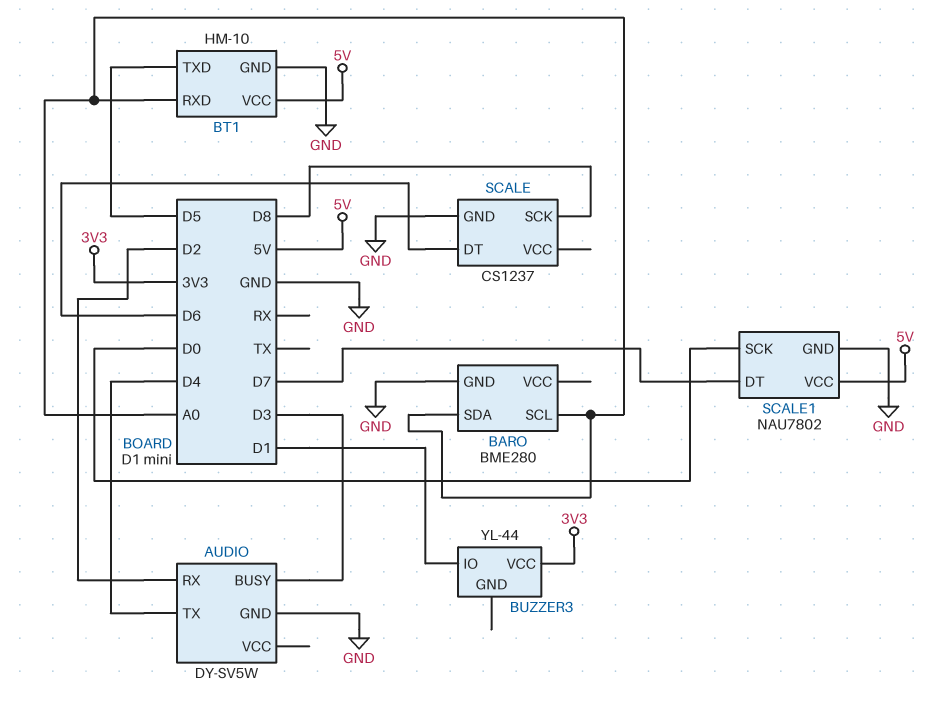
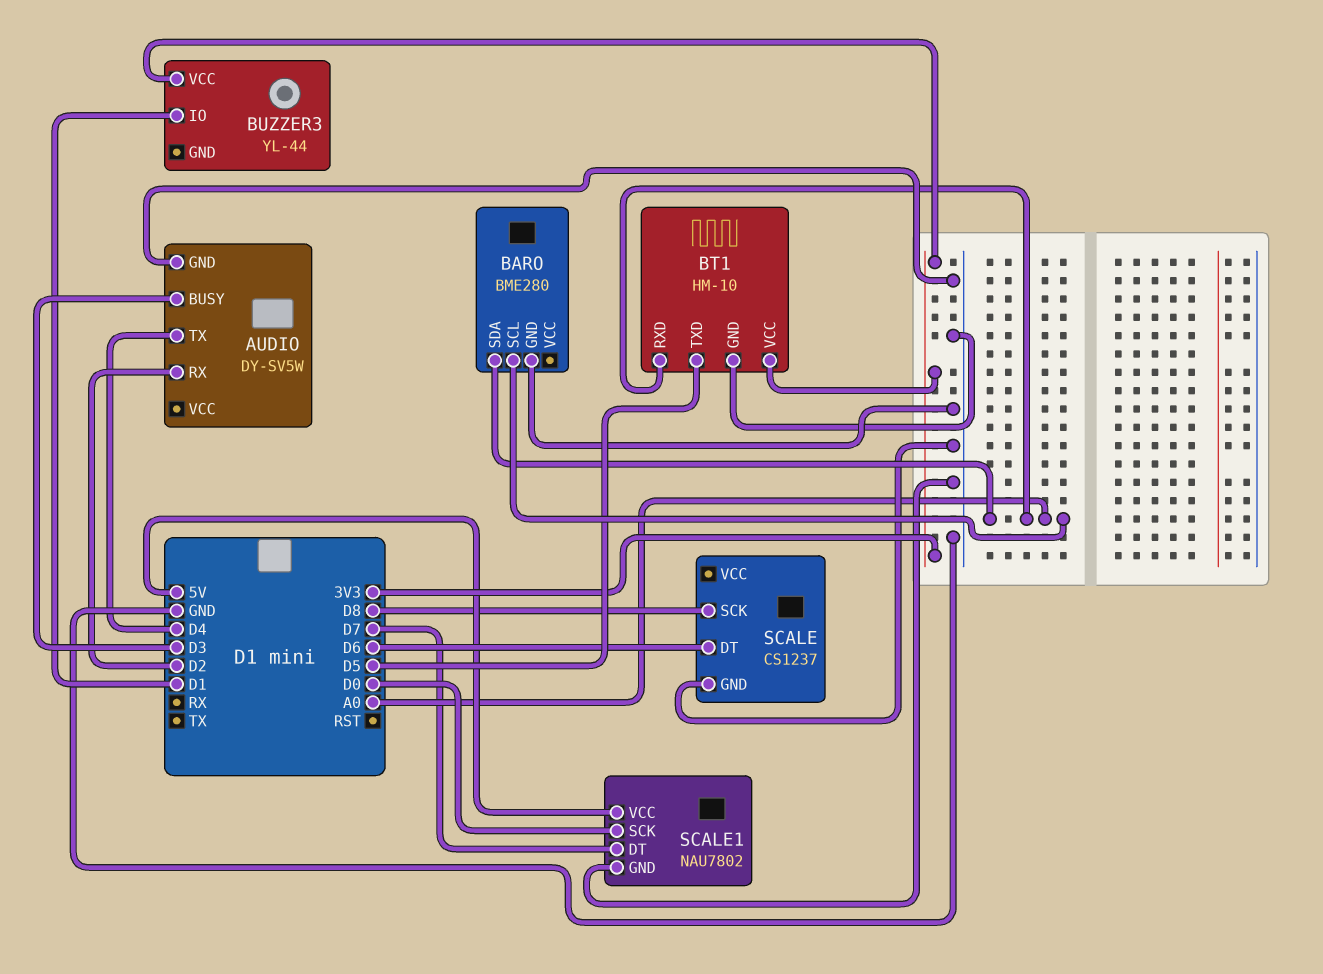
BT1 pin VCC: 5V -> 3V3

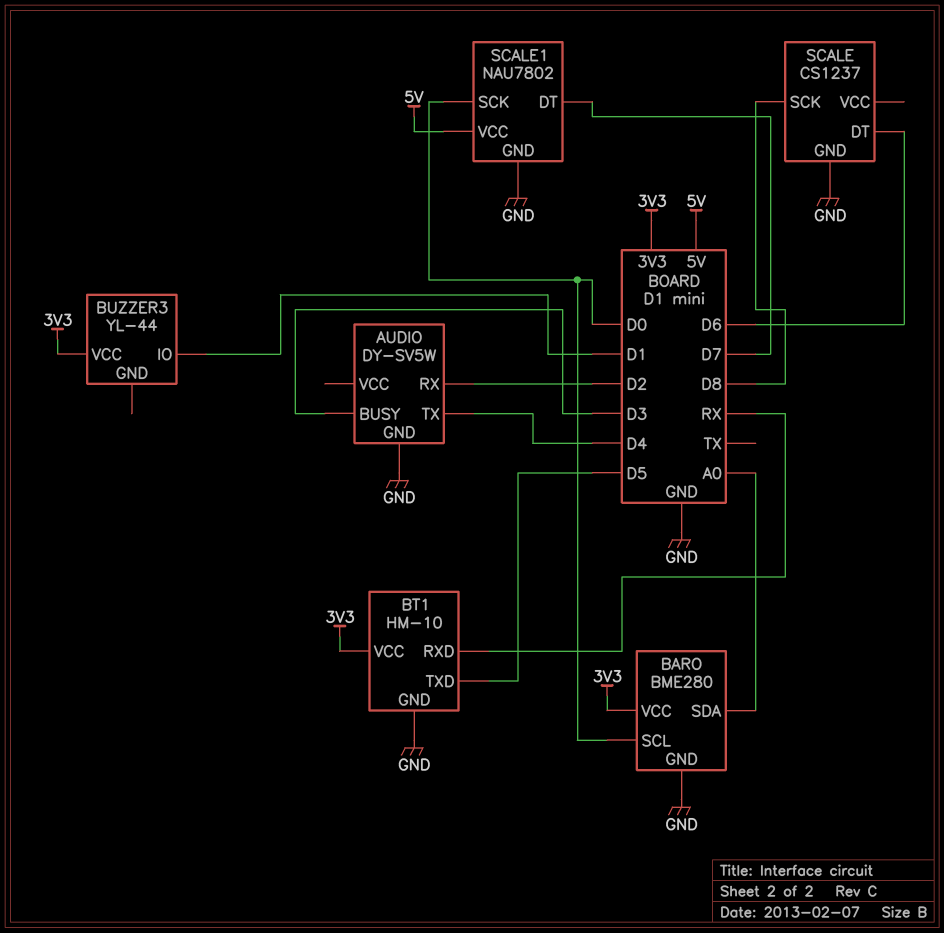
BARO pin SCL: A0 -> D0
BARO pin VCC: none -> 3V3
BT1 pin RXD: A0 -> RX

